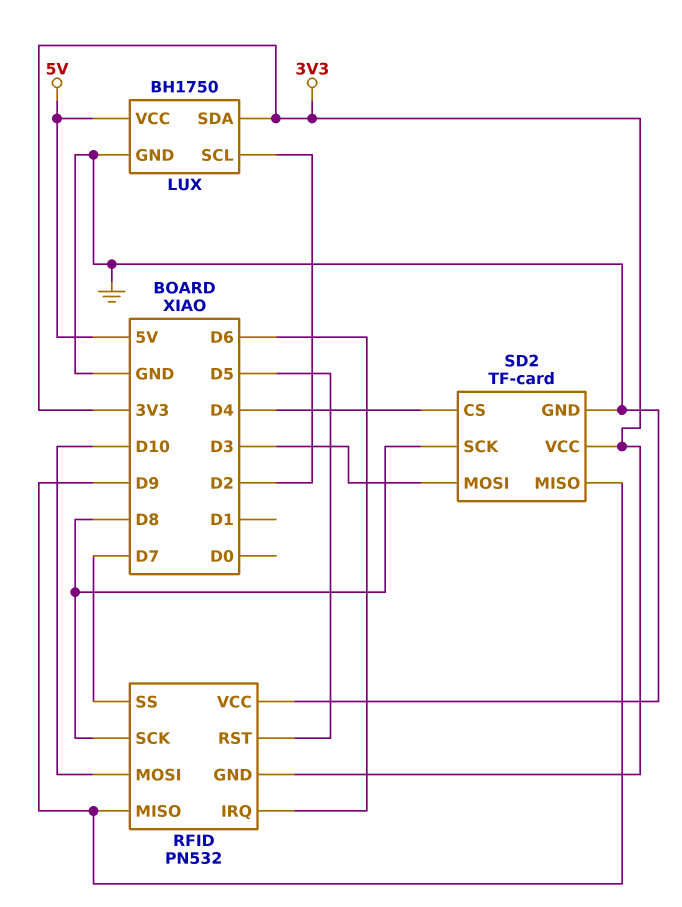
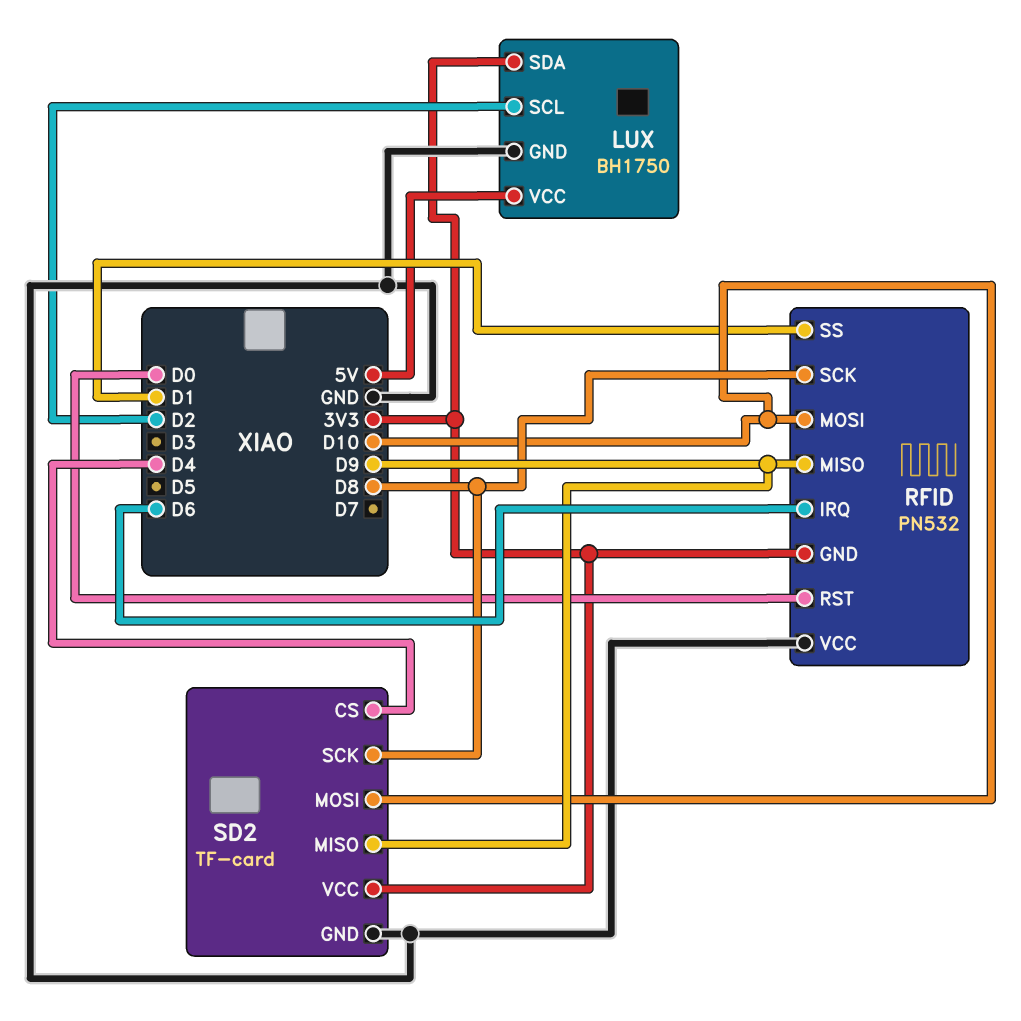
RFID pin RST: D5 -> D0
RFID pin SS: D7 -> D1
SD2 pin MOSI: D3 -> D10

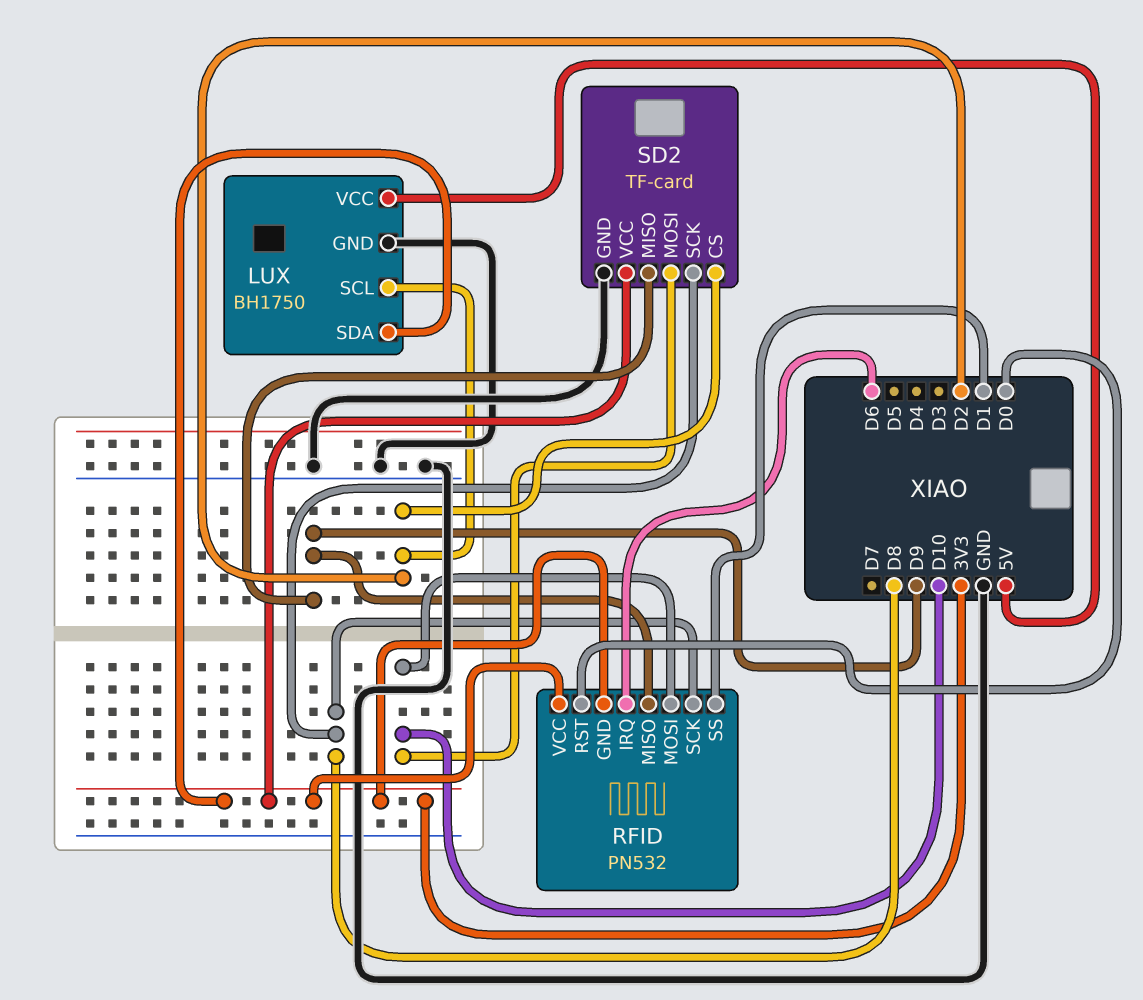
RFID pin VCC: GND -> 3V3
SD2 pin CS: D4 -> D2

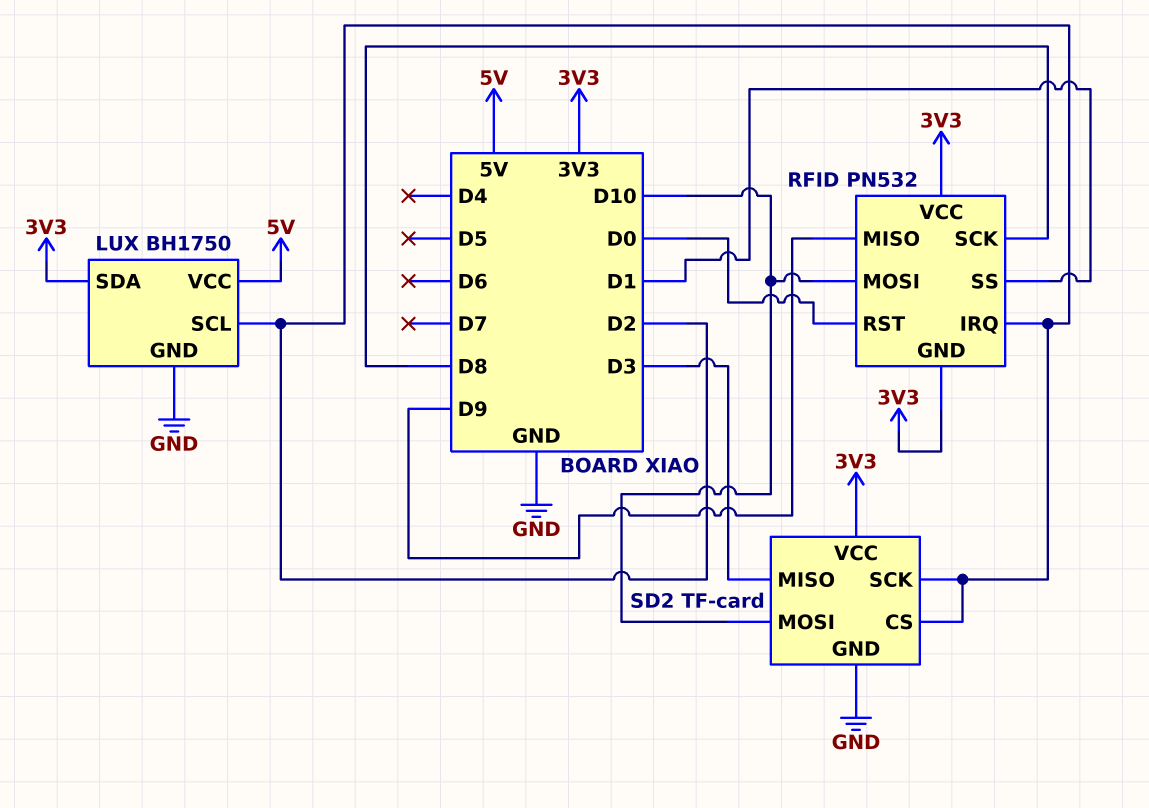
RFID pin IRQ: D6 -> D2
SD2 pin MISO: D9 -> D3
SD2 pin SCK: D8 -> D2

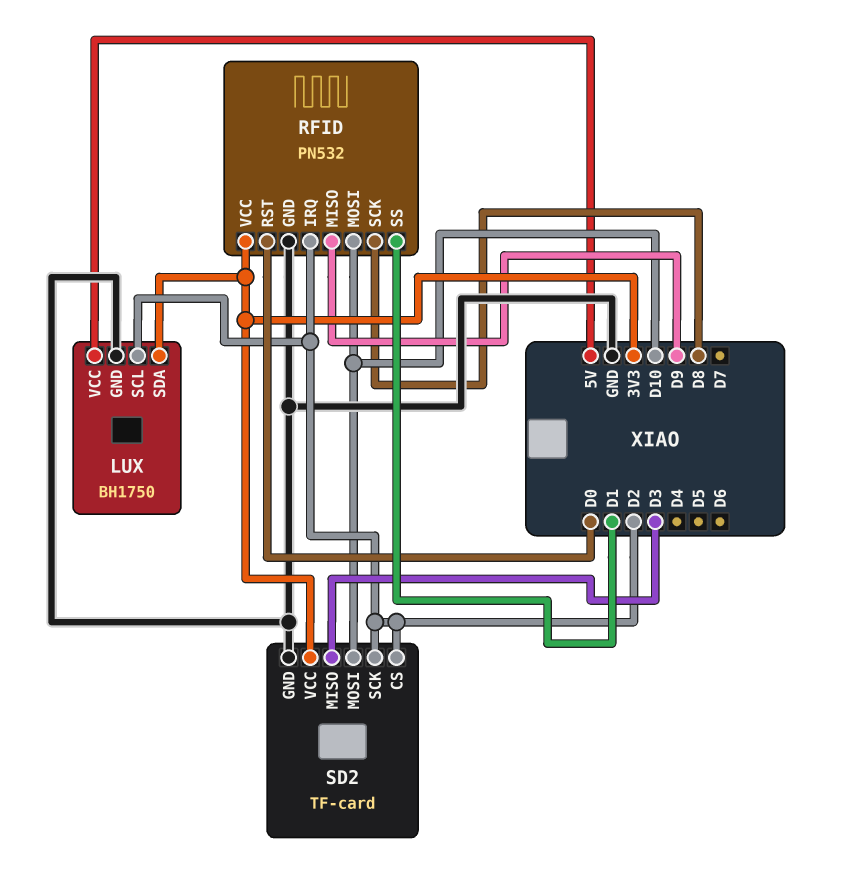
RFID pin GND: 3V3 -> GND

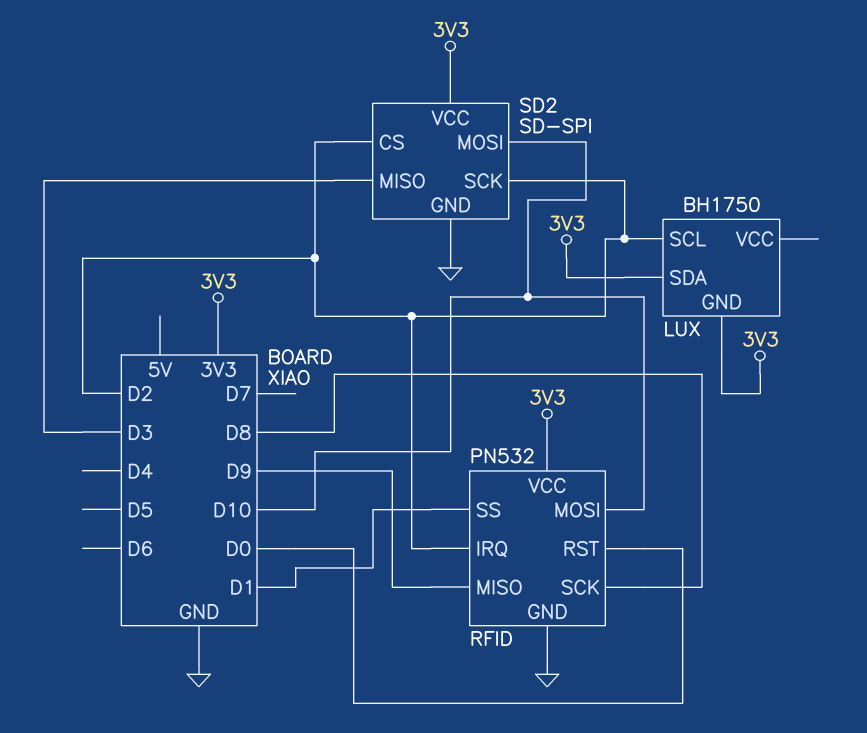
LUX pin GND: GND -> 3V3
LUX pin VCC: 5V -> none
SD2: TF-card -> SD-SPI

